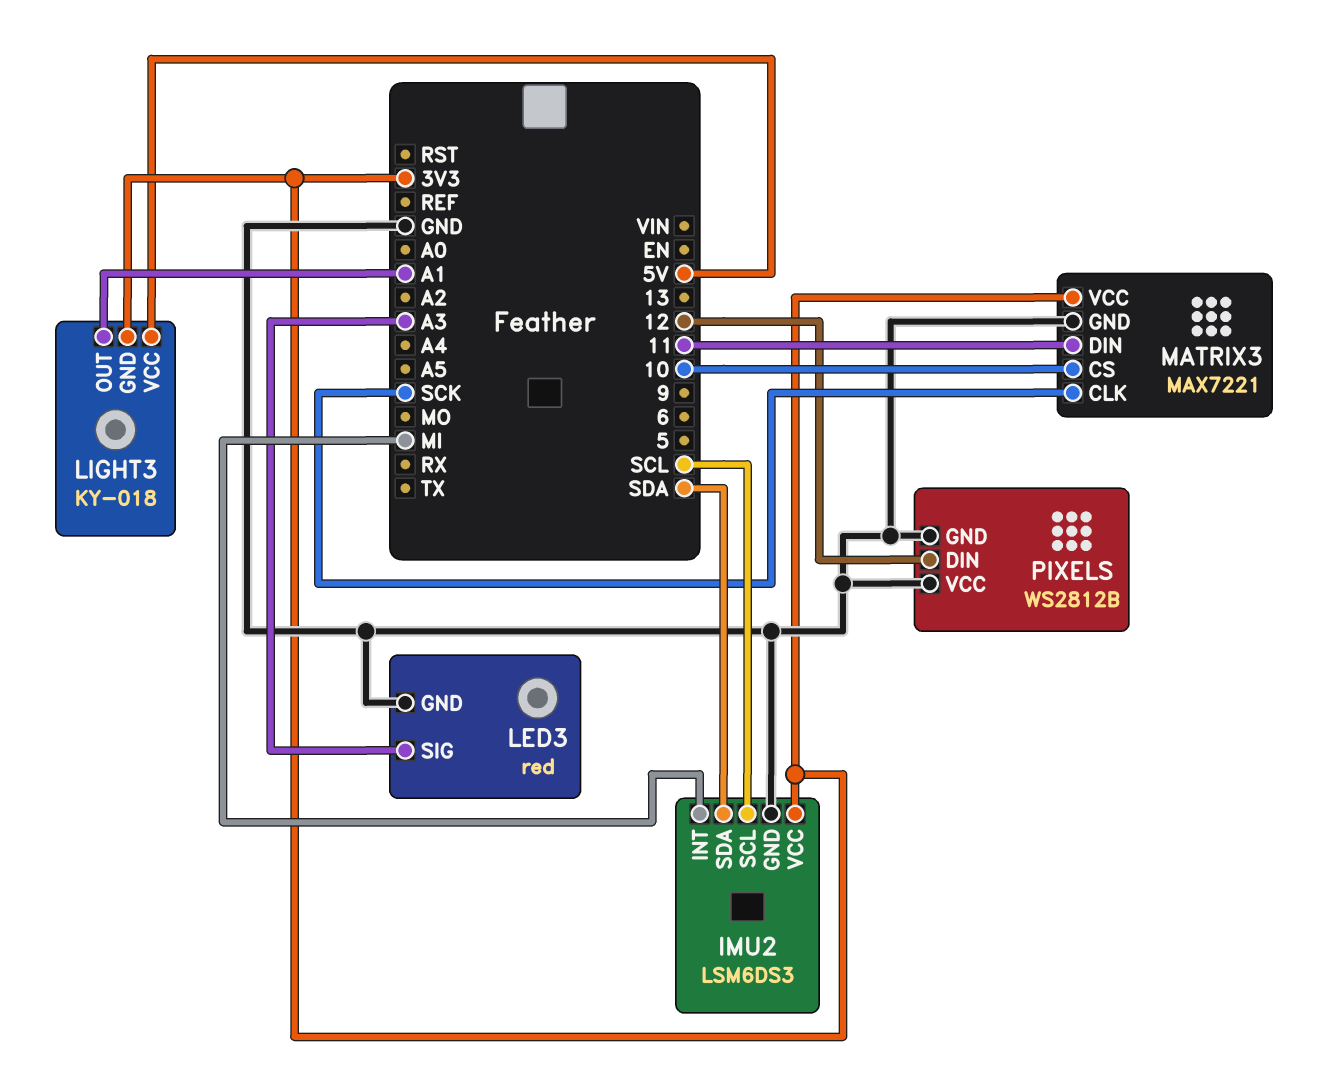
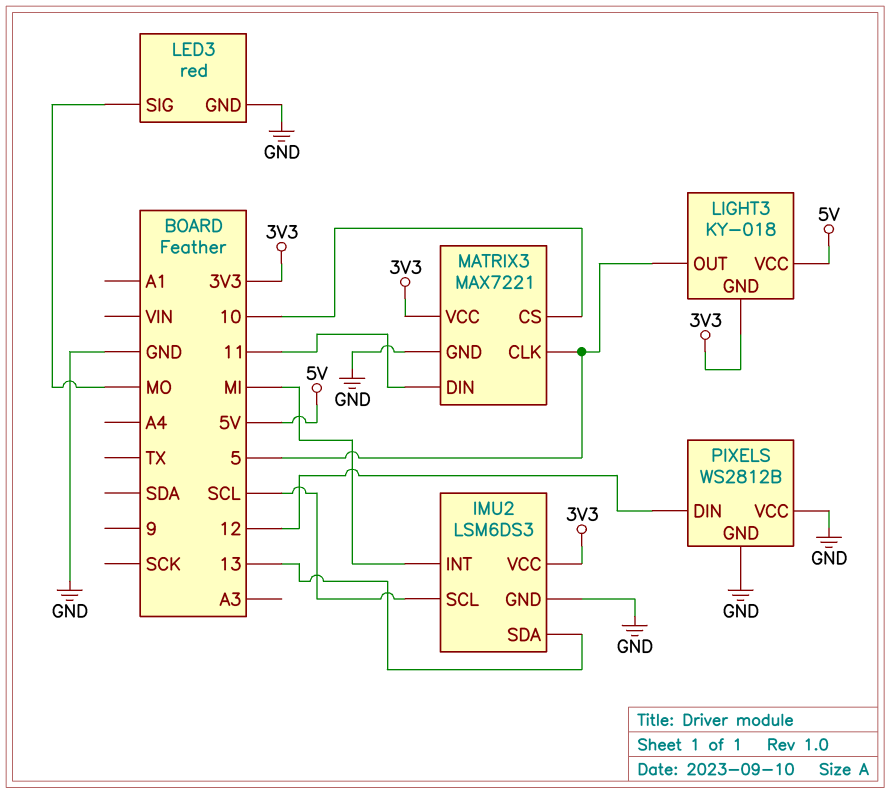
IMU2 pin SDA: SDA -> 13
LED3 pin SIG: A3 -> MO
LIGHT3 pin OUT: A1 -> 5
MATRIX3 pin CLK: SCK -> 5

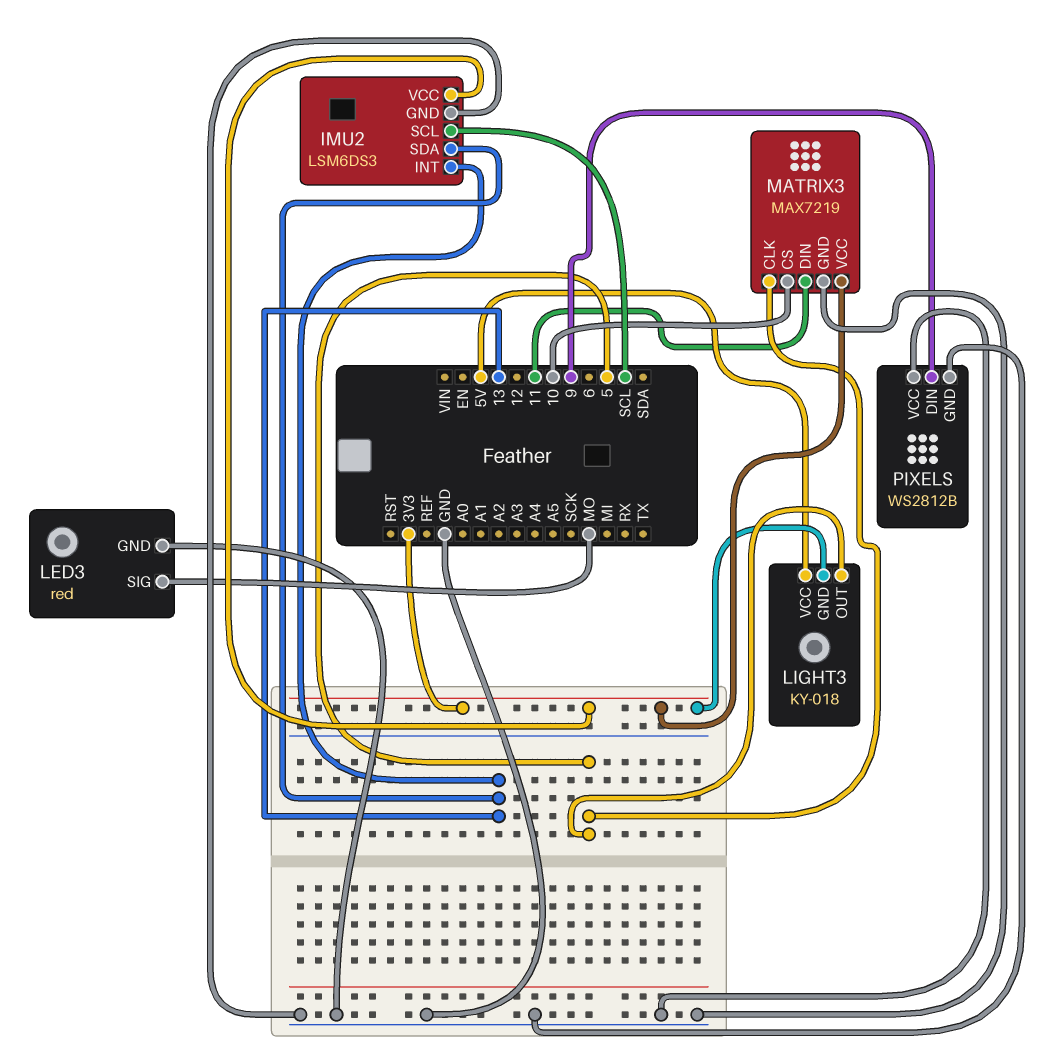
IMU2 pin INT: MI -> 13
MATRIX3: MAX7221 -> MAX7219
PIXELS pin DIN: 12 -> 9

